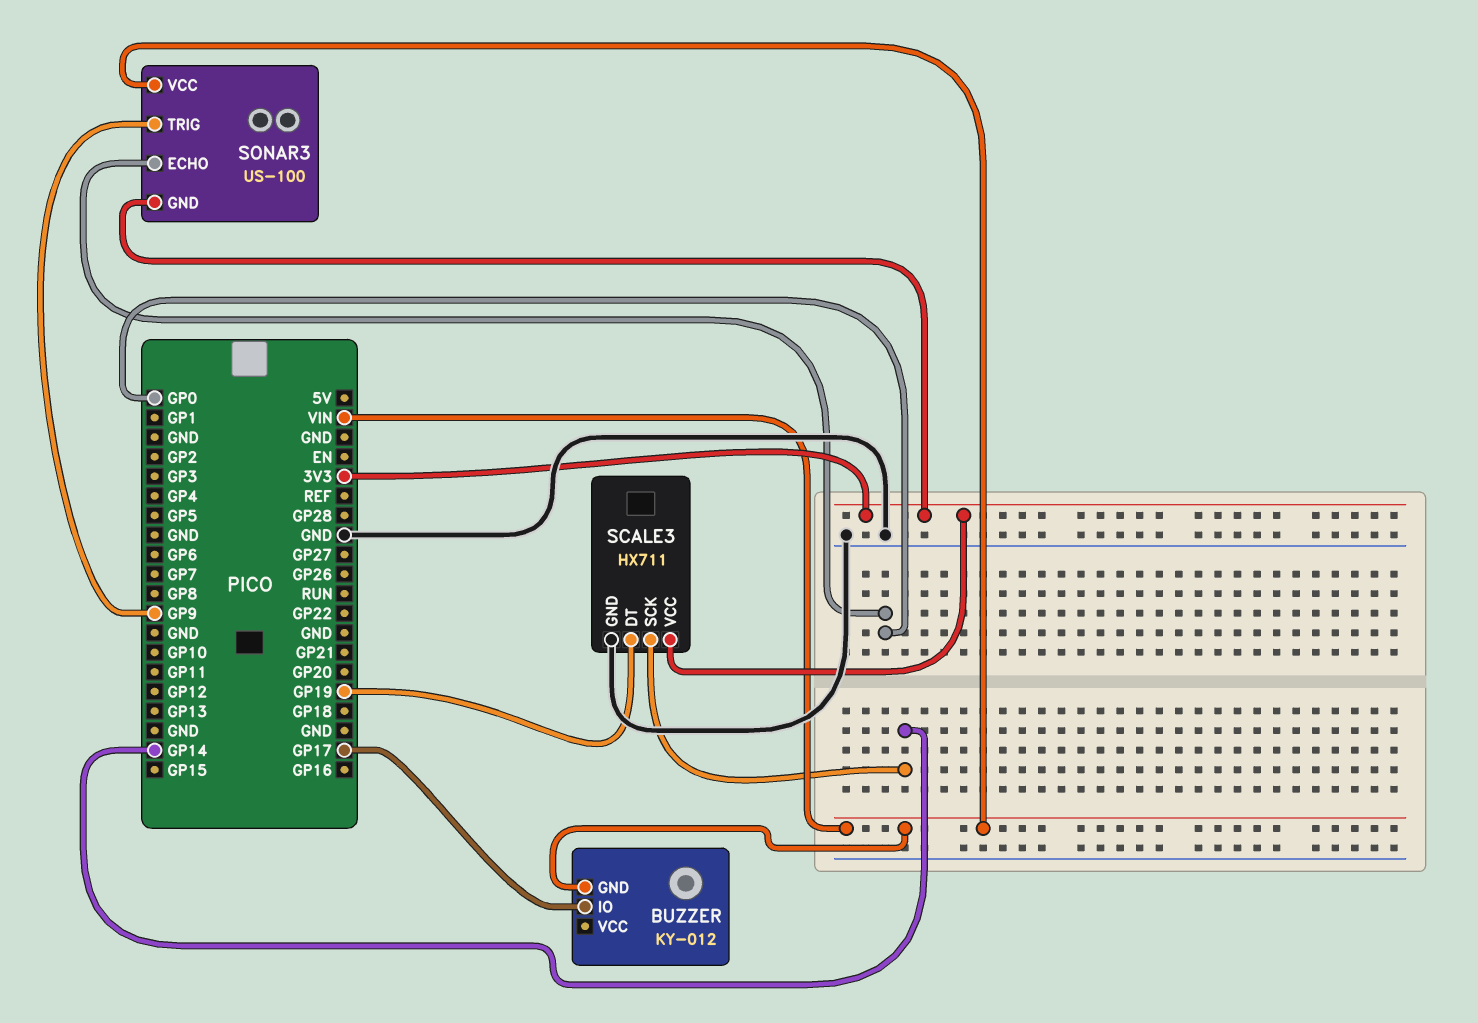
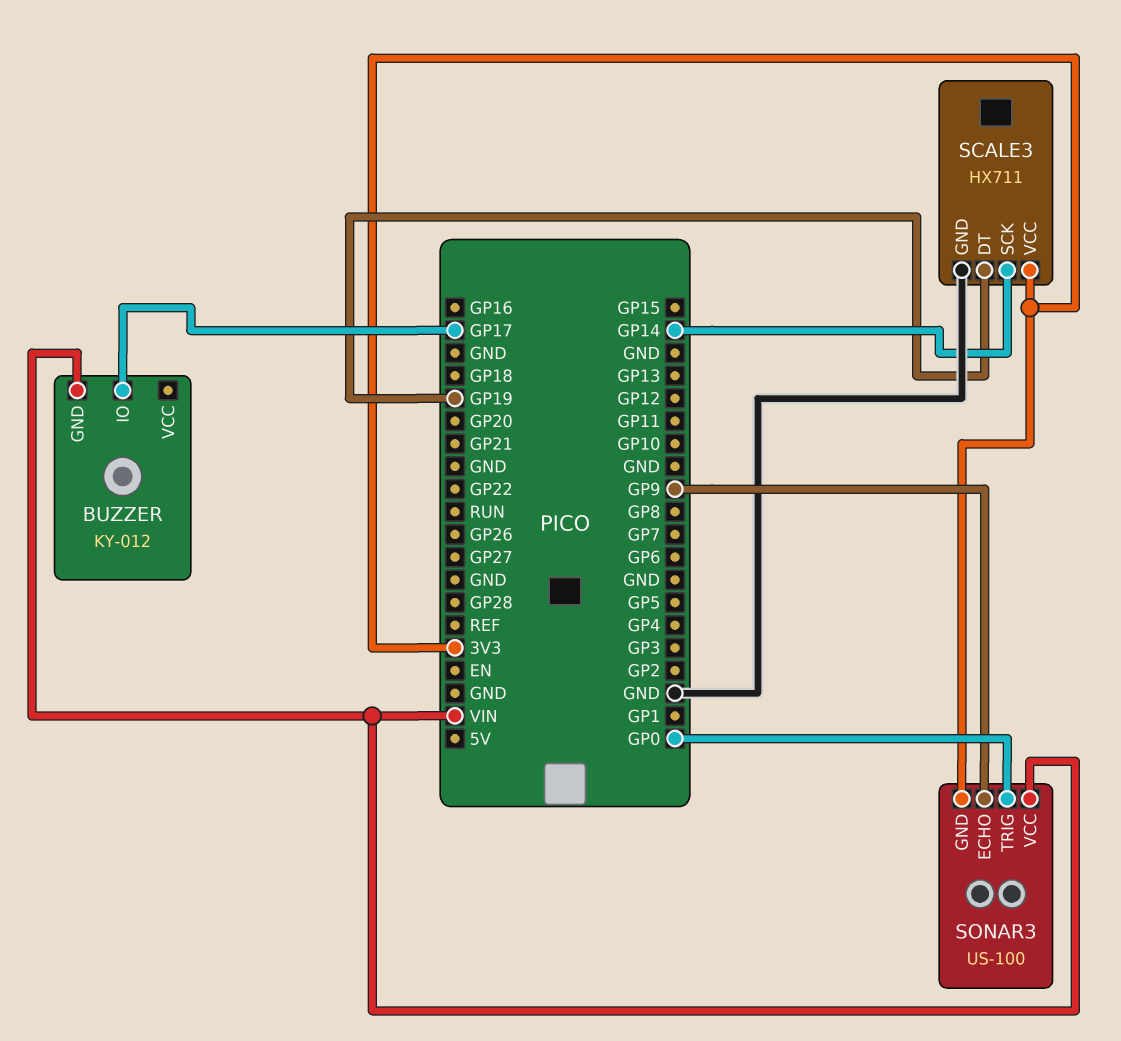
SONAR3 pin ECHO: GP0 -> GP9
SONAR3 pin TRIG: GP9 -> GP0

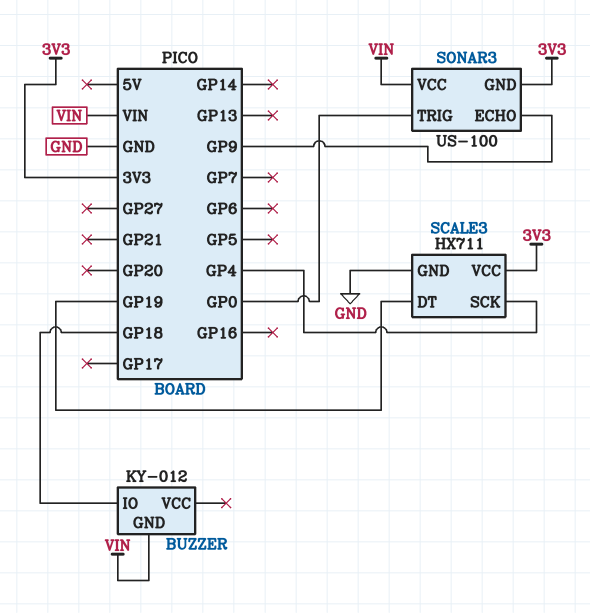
BUZZER pin IO: GP17 -> GP18
SCALE3 pin SCK: GP14 -> GP4

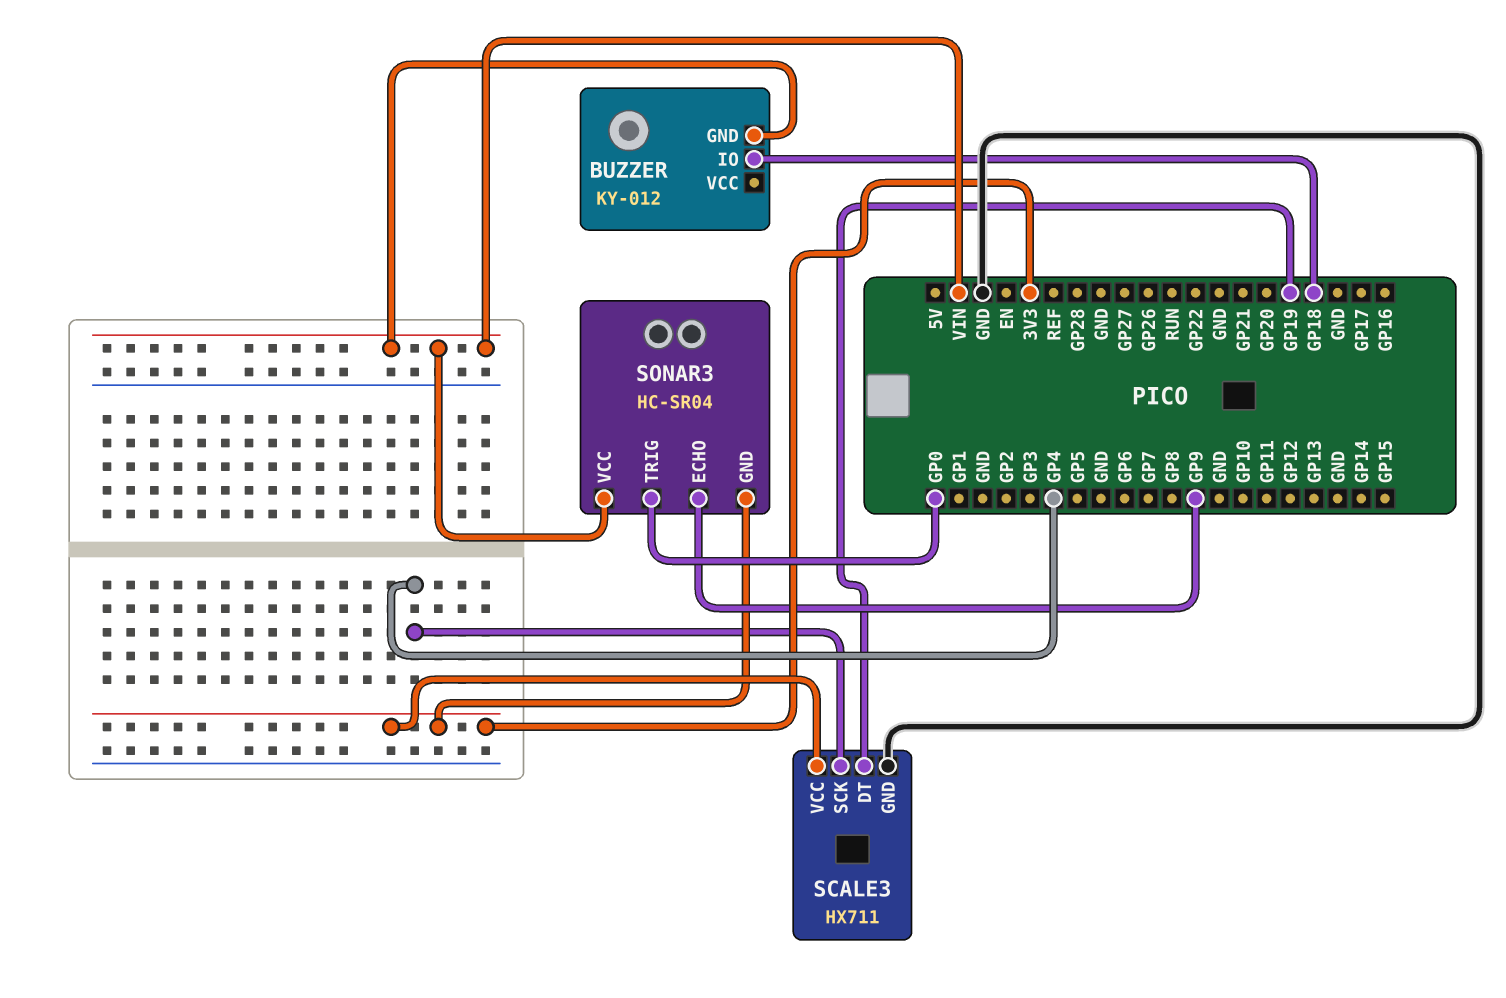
SONAR3: US-100 -> HC-SR04

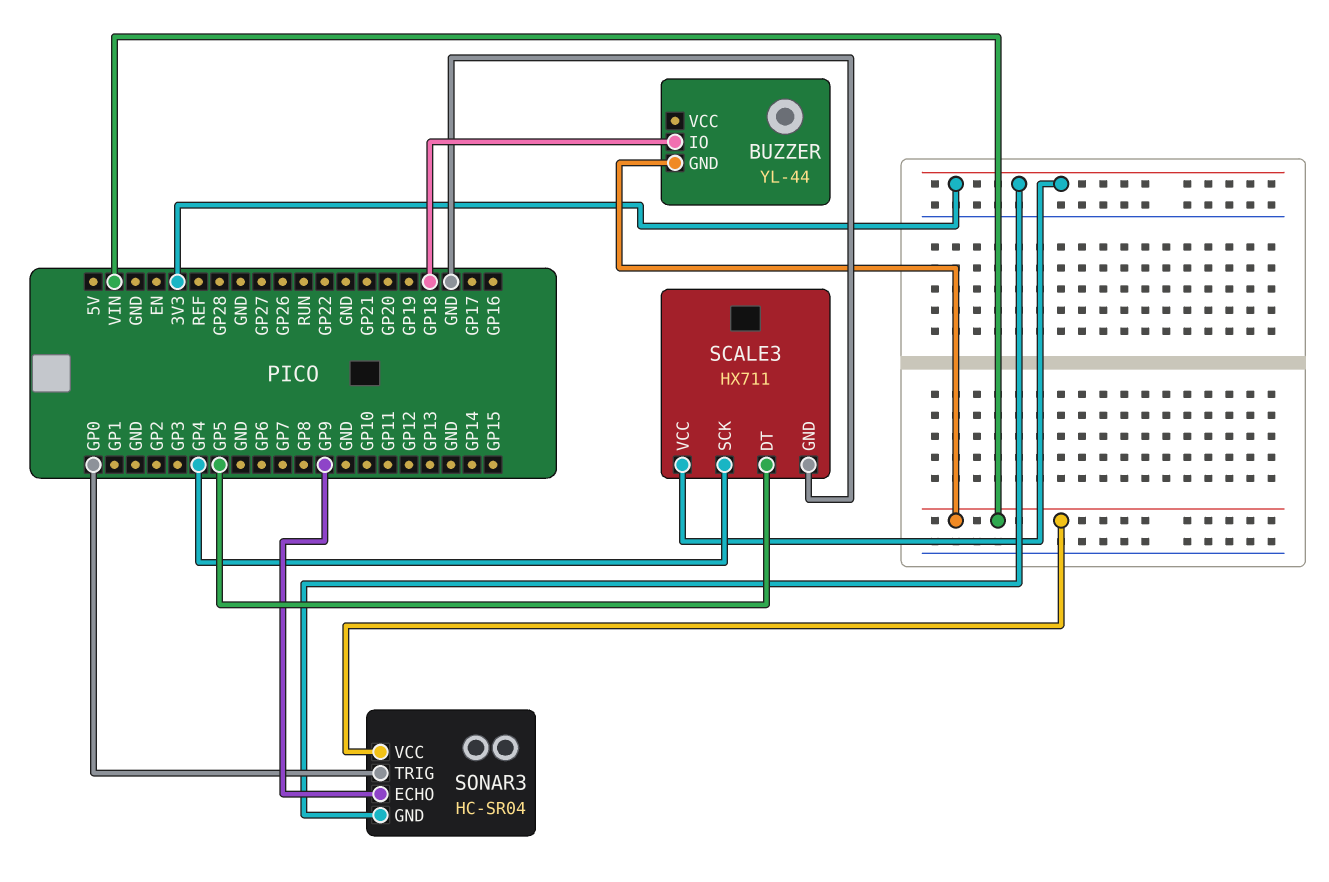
BUZZER: KY-012 -> YL-44
SCALE3 pin DT: GP19 -> GP5

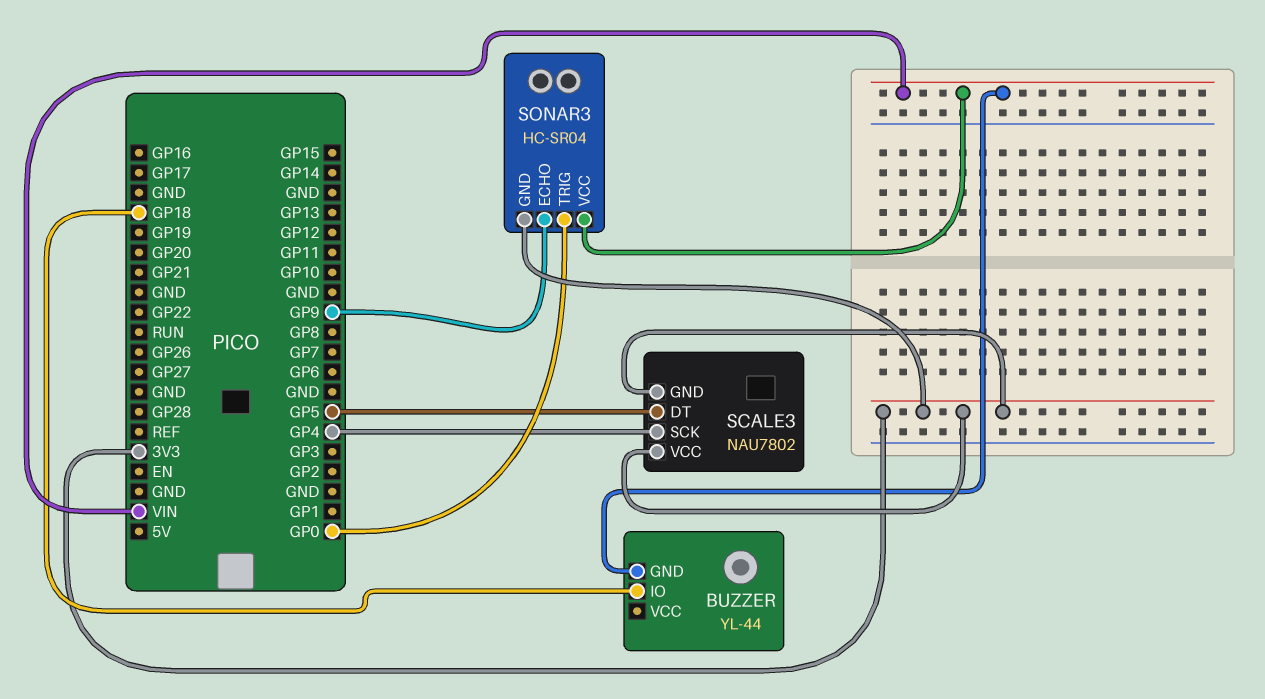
SCALE3: HX711 -> NAU7802
SCALE3 pin GND: GND -> 3V3

